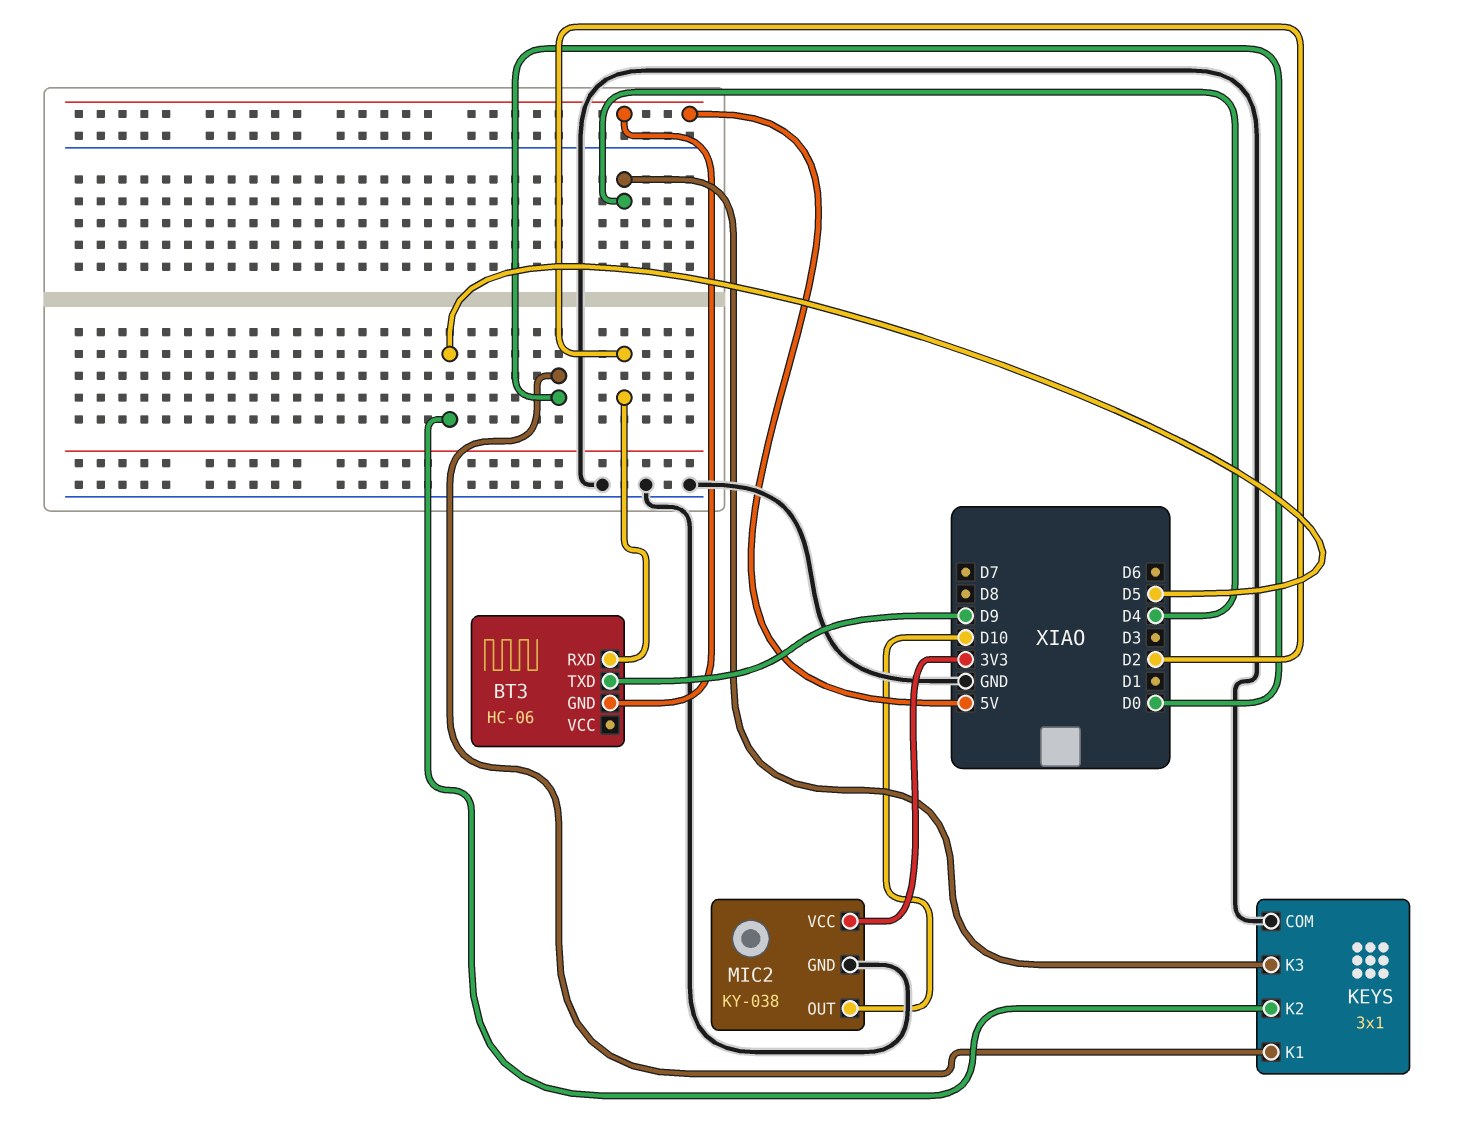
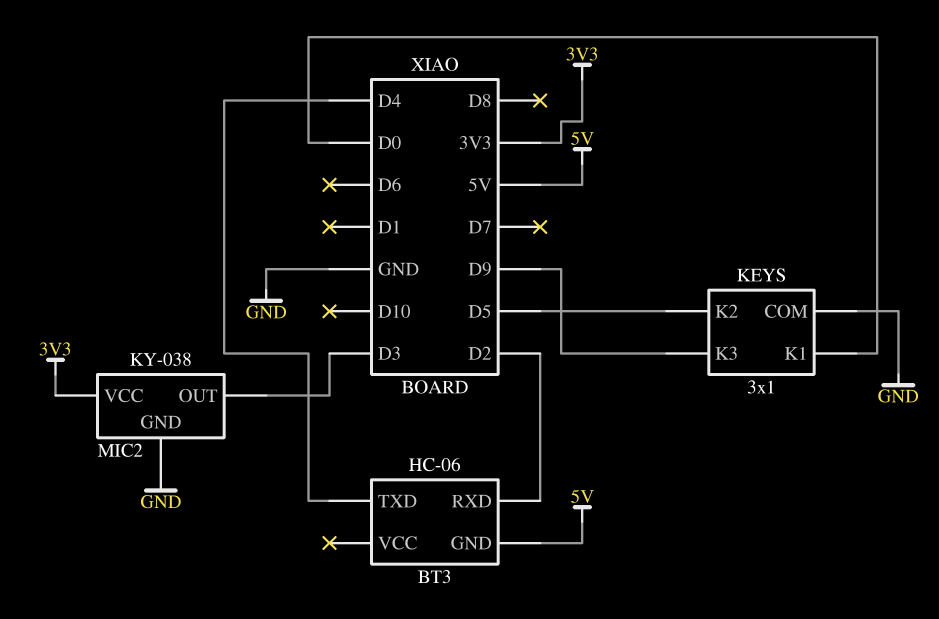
BT3 pin TXD: D9 -> D4
KEYS pin K3: D4 -> D9
MIC2 pin OUT: D10 -> D3

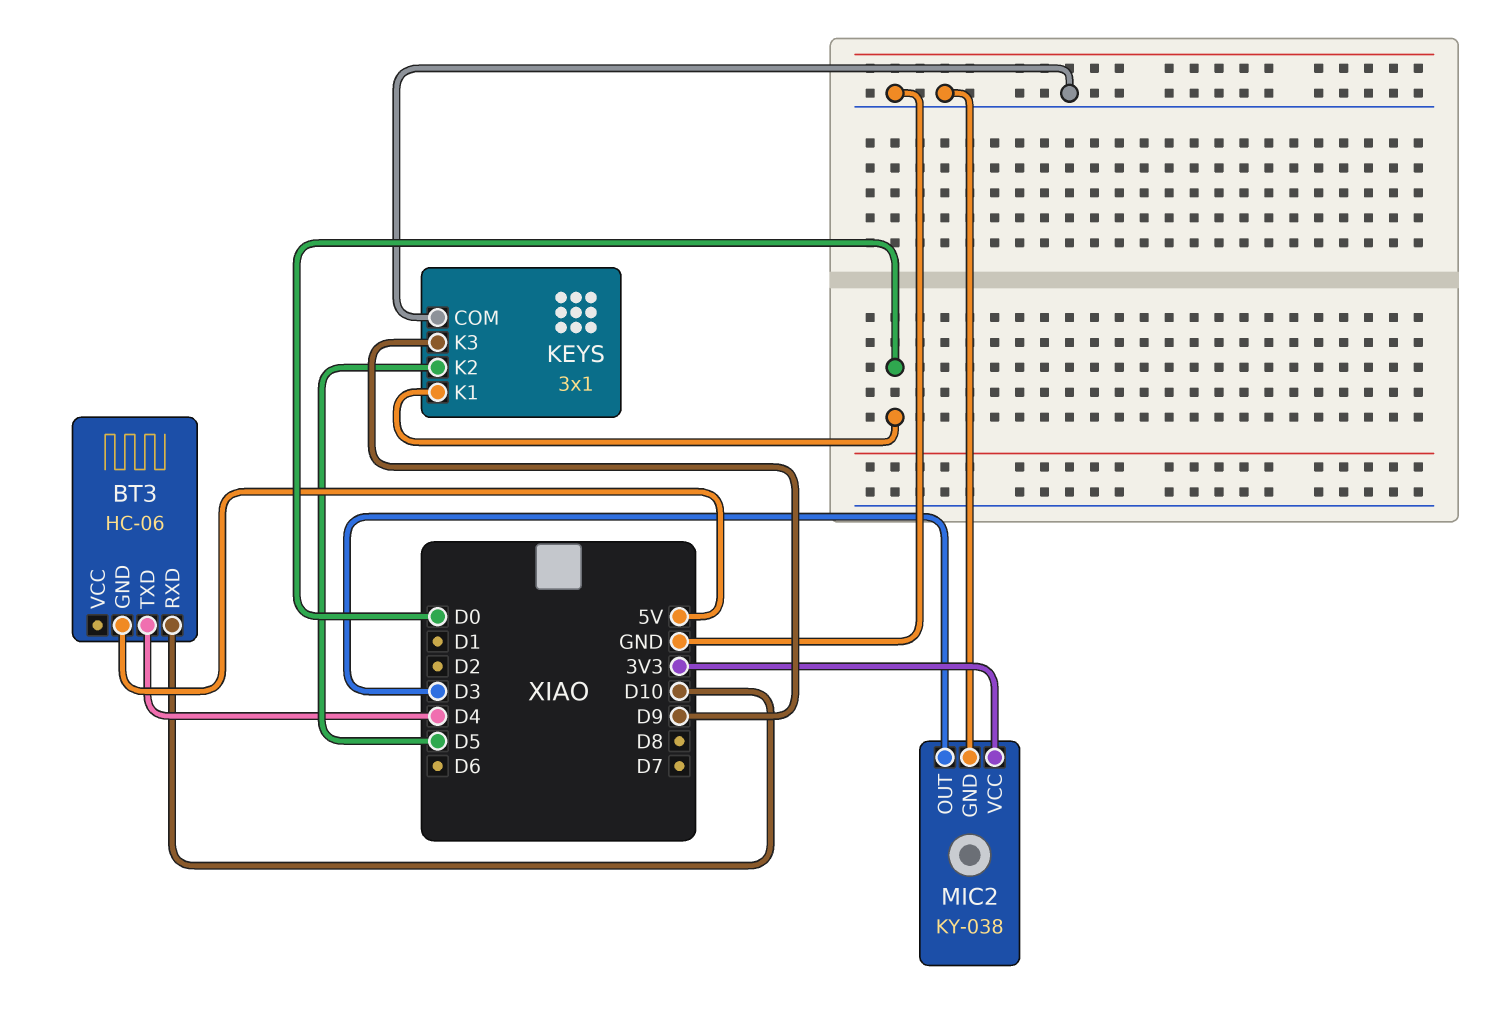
BT3 pin RXD: D2 -> D10

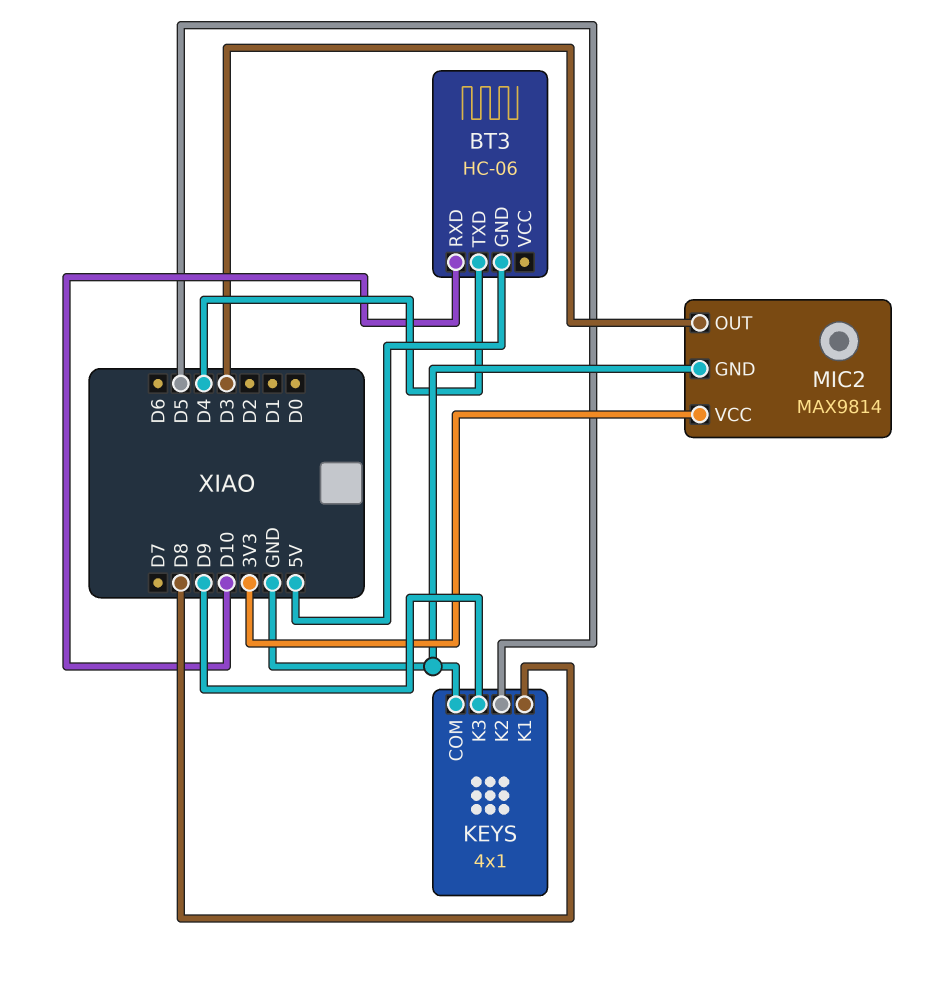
KEYS: 3x1 -> 4x1
KEYS pin K1: D0 -> D8
MIC2: KY-038 -> MAX9814

